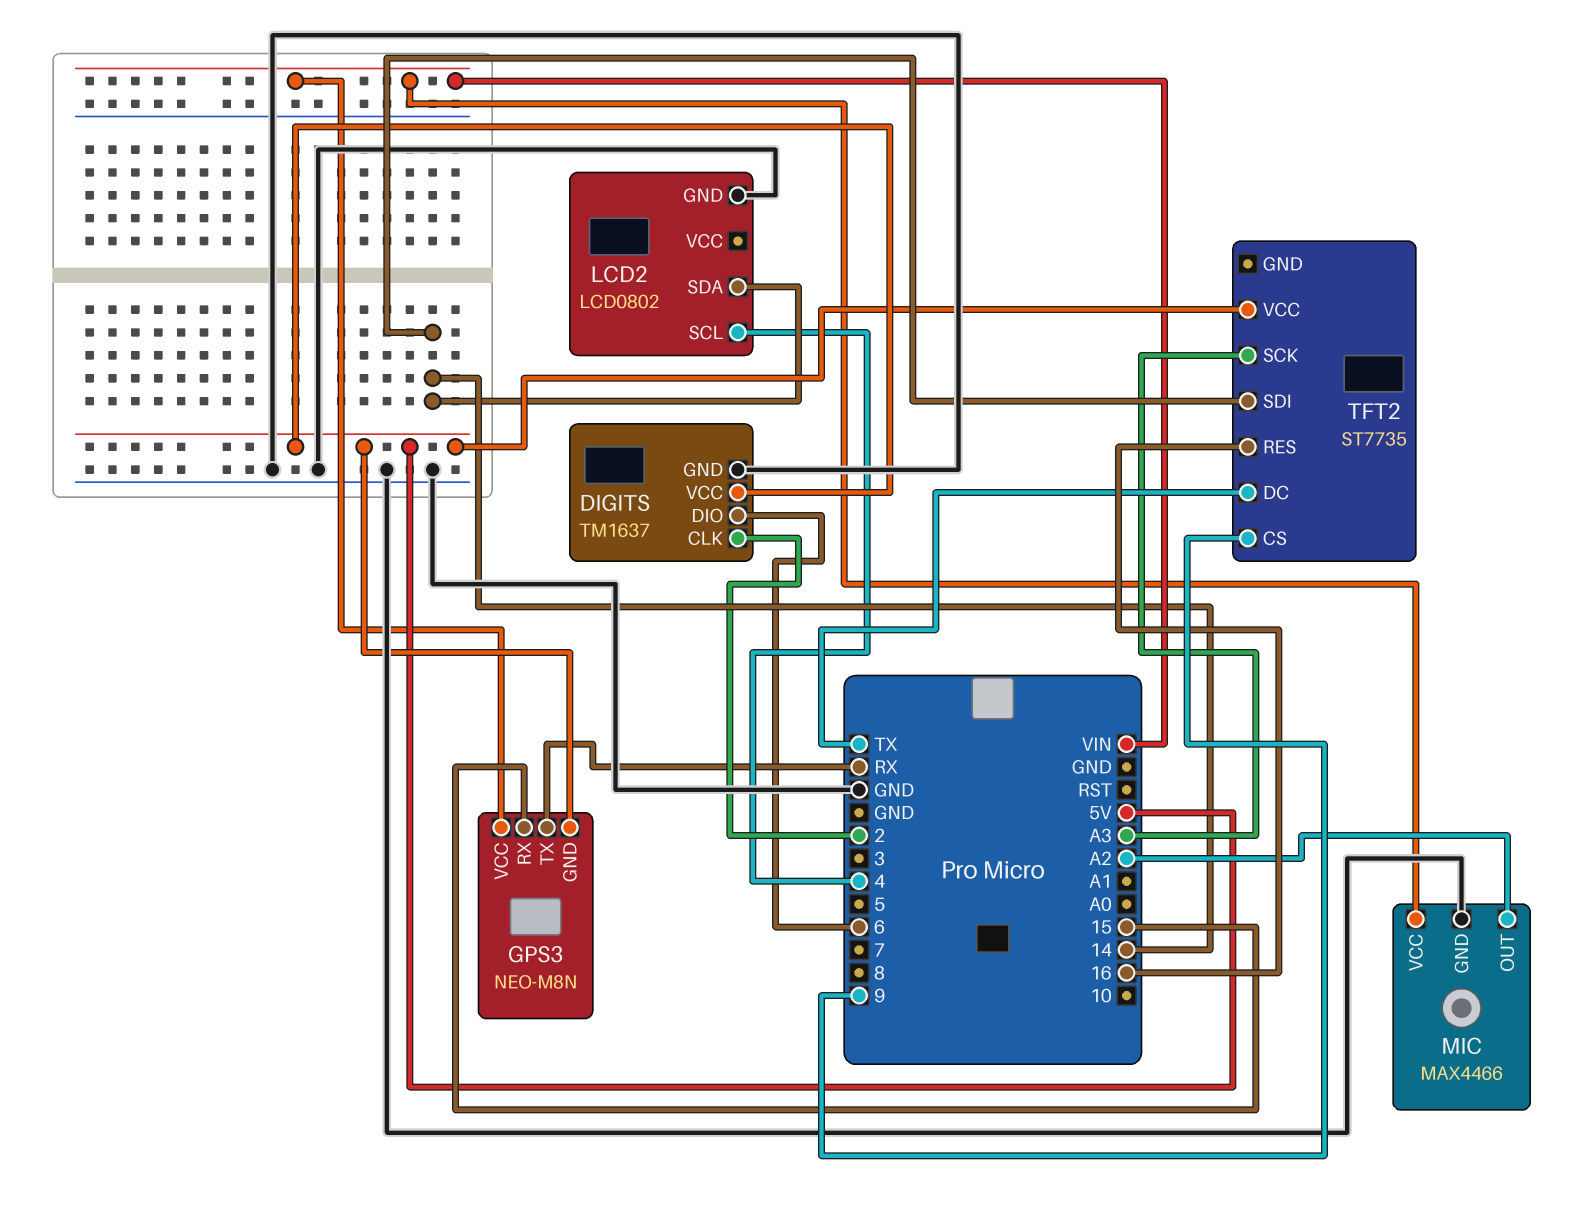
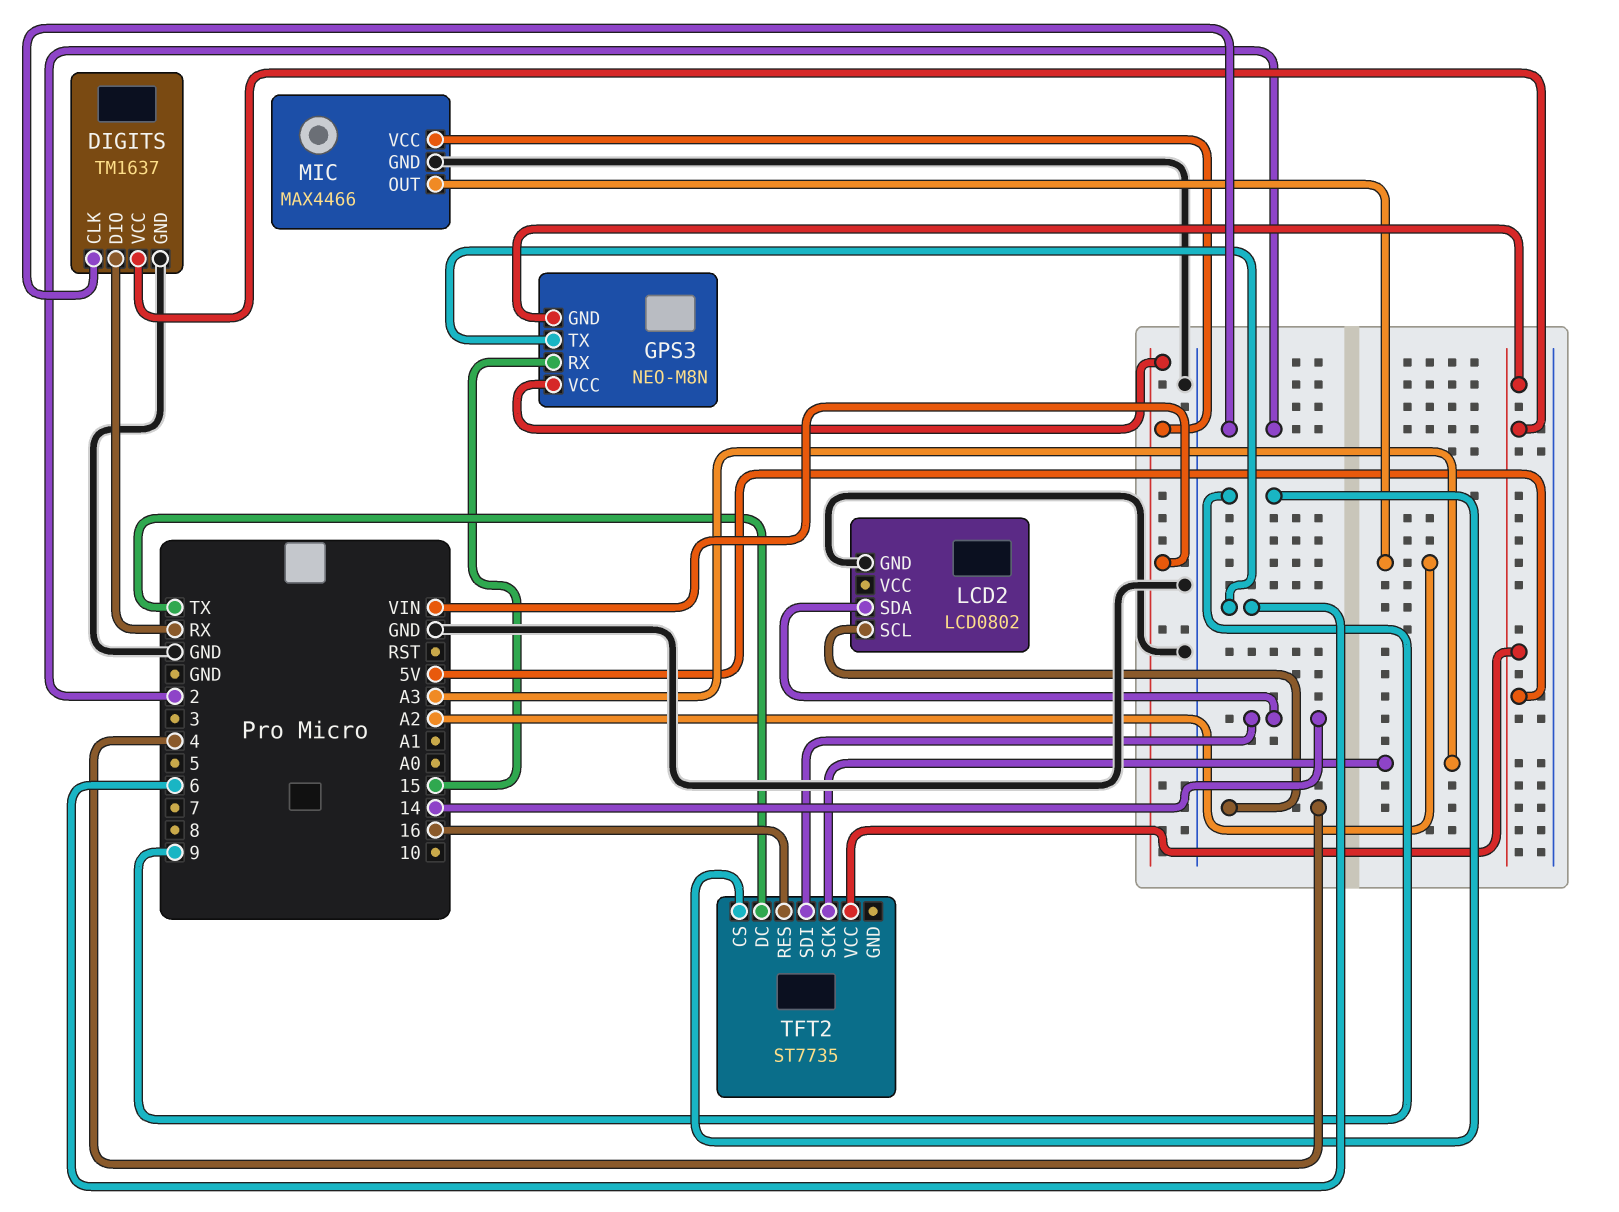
DIGITS pin DIO: 6 -> RX
GPS3 pin TX: RX -> 6

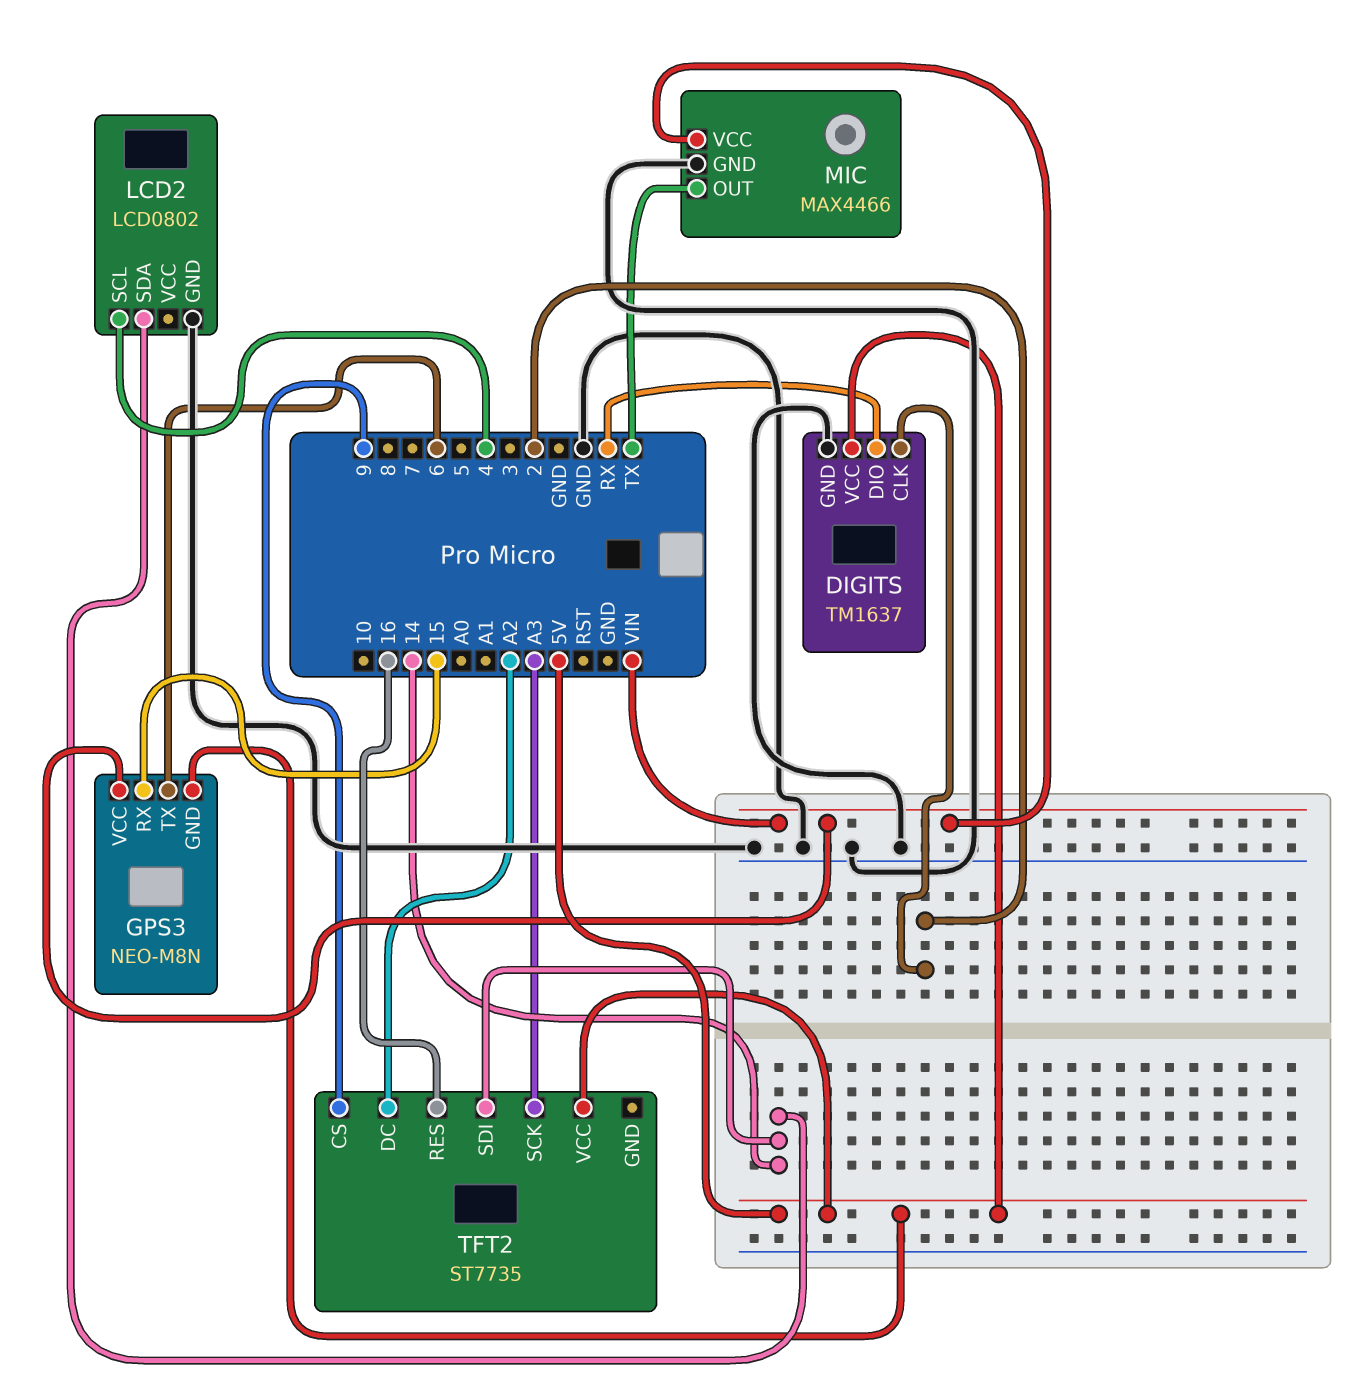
MIC pin OUT: A2 -> TX
TFT2 pin DC: TX -> A2

